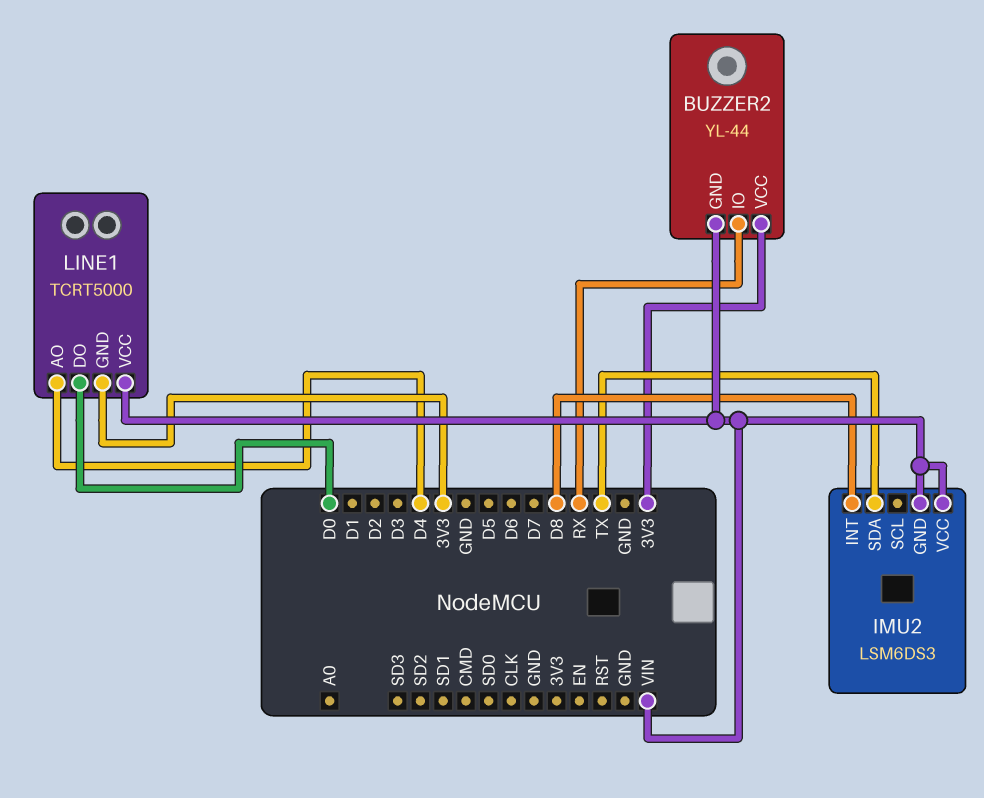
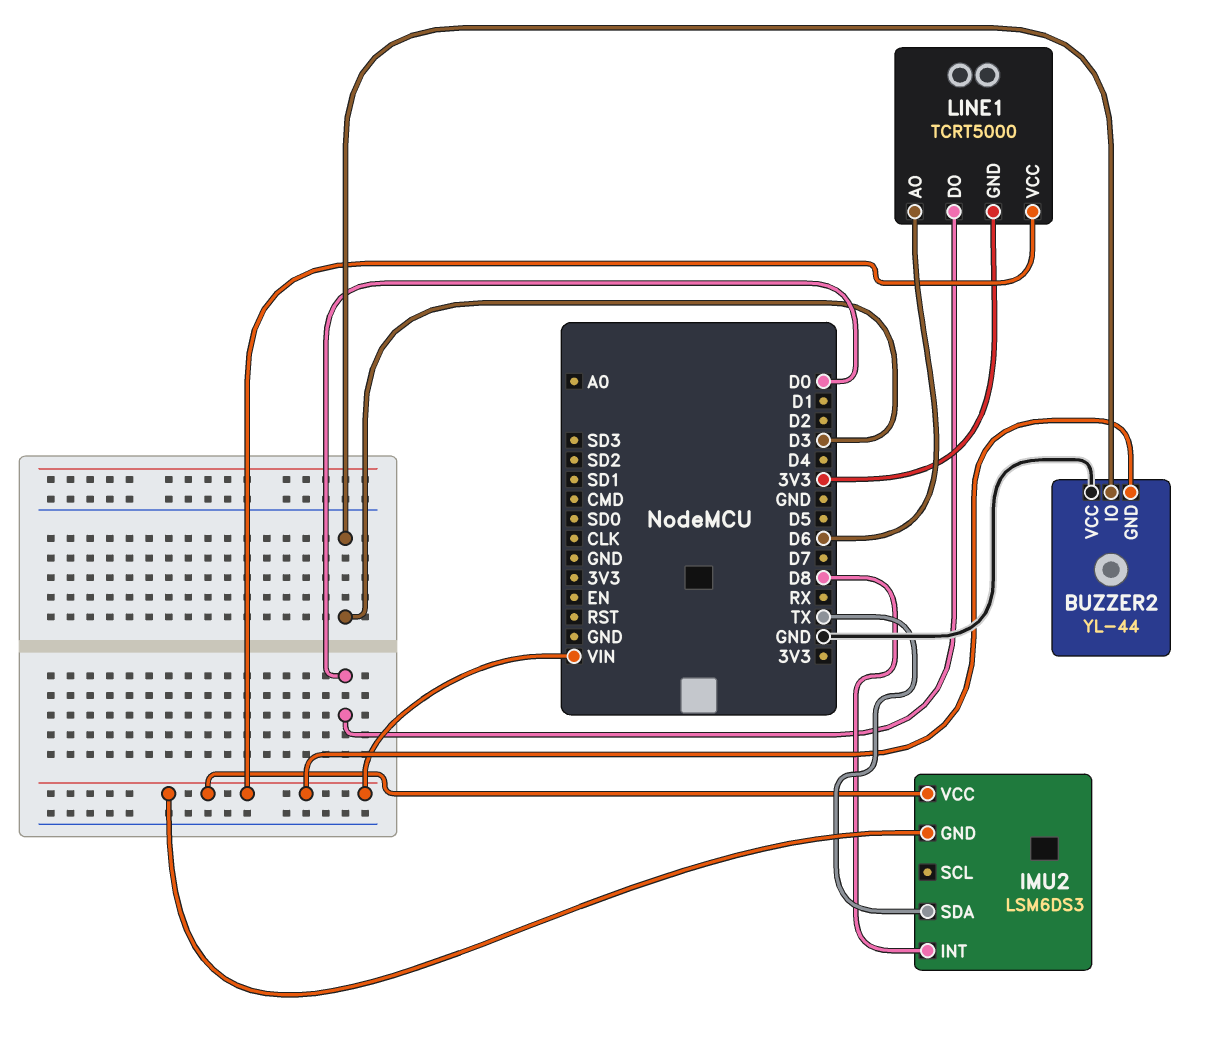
BUZZER2 pin IO: RX -> D3
BUZZER2 pin VCC: 3V3 -> GND
LINE1 pin AO: D4 -> D6

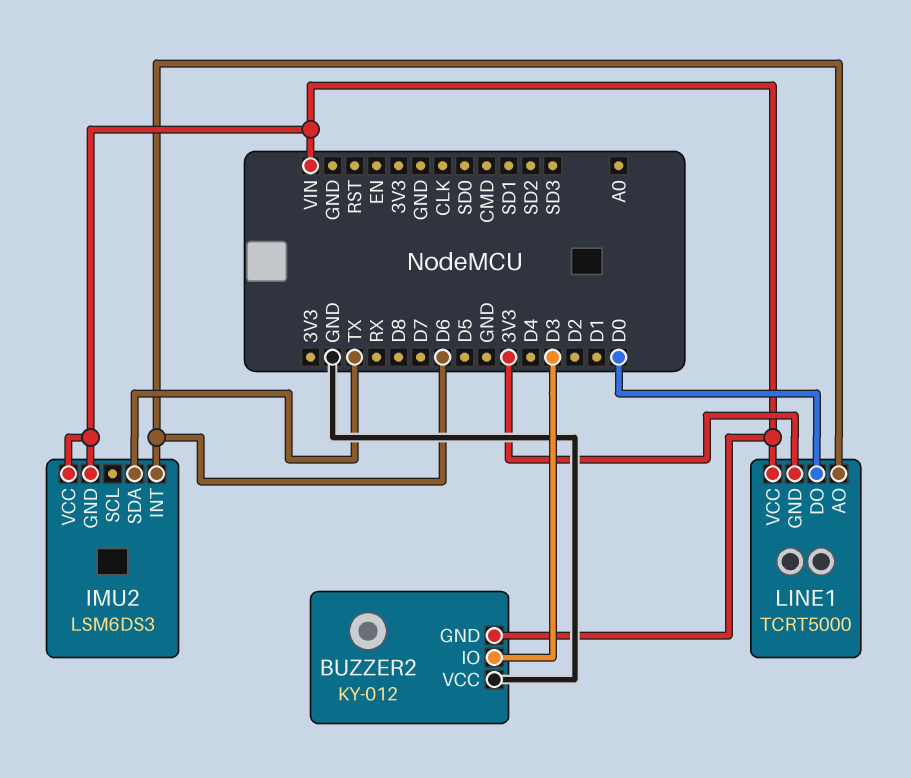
BUZZER2: YL-44 -> KY-012
IMU2 pin INT: D8 -> D6

